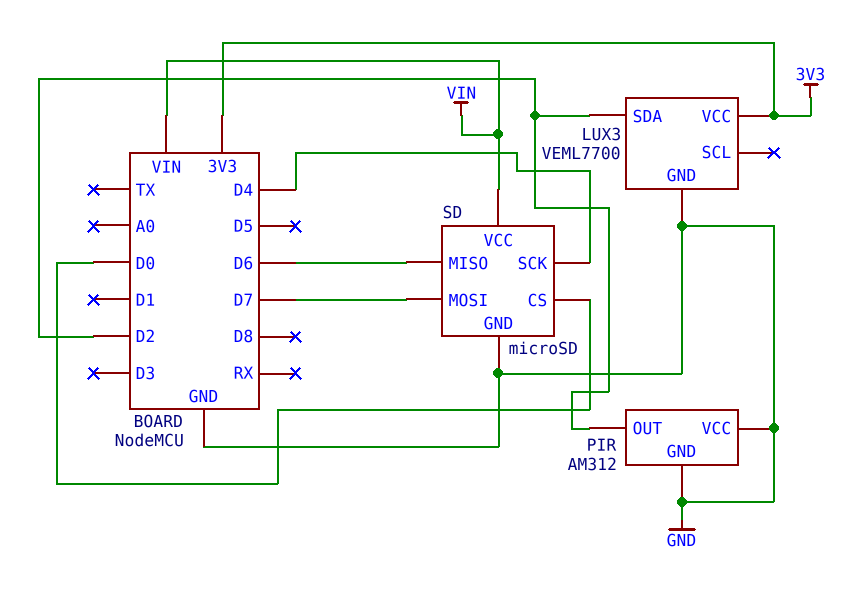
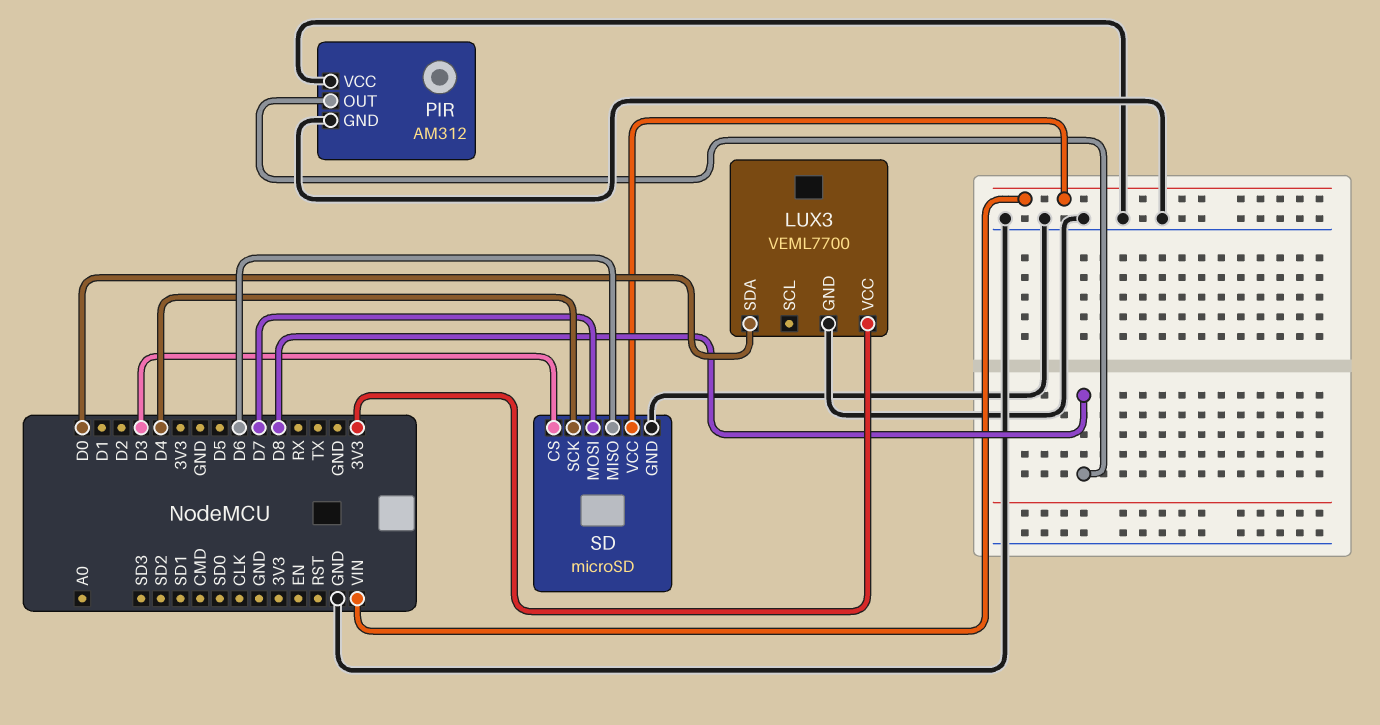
LUX3 pin SDA: D2 -> D0
PIR pin OUT: D2 -> D8
SD pin CS: D0 -> D3

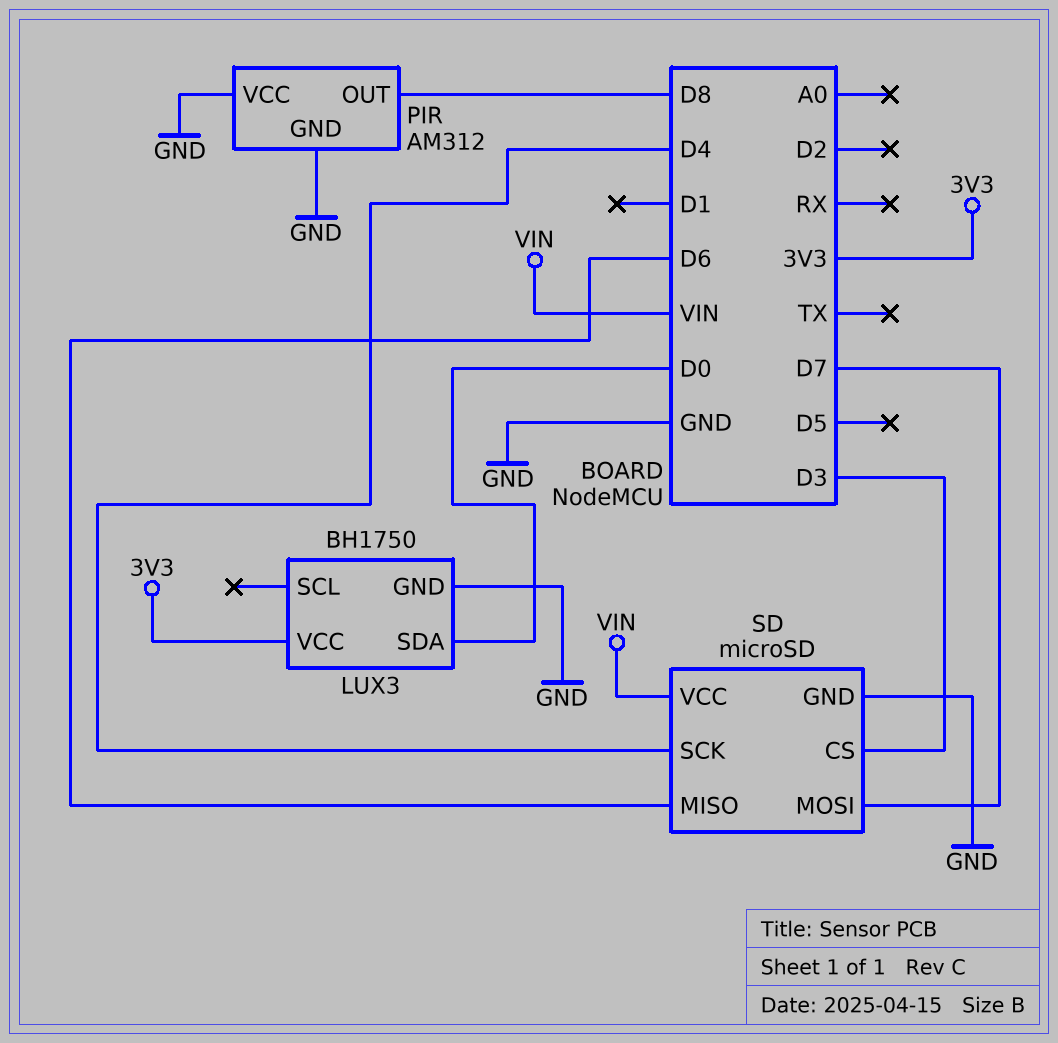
LUX3: VEML7700 -> BH1750

